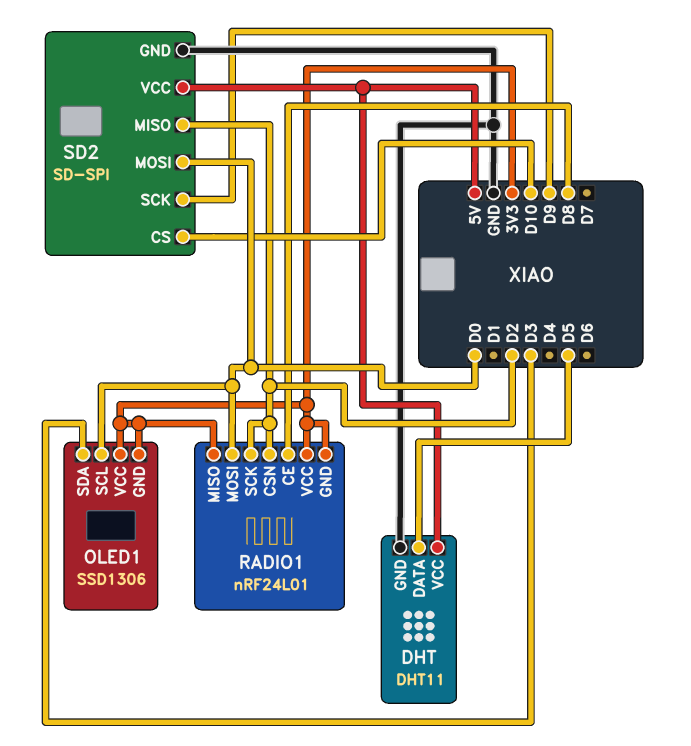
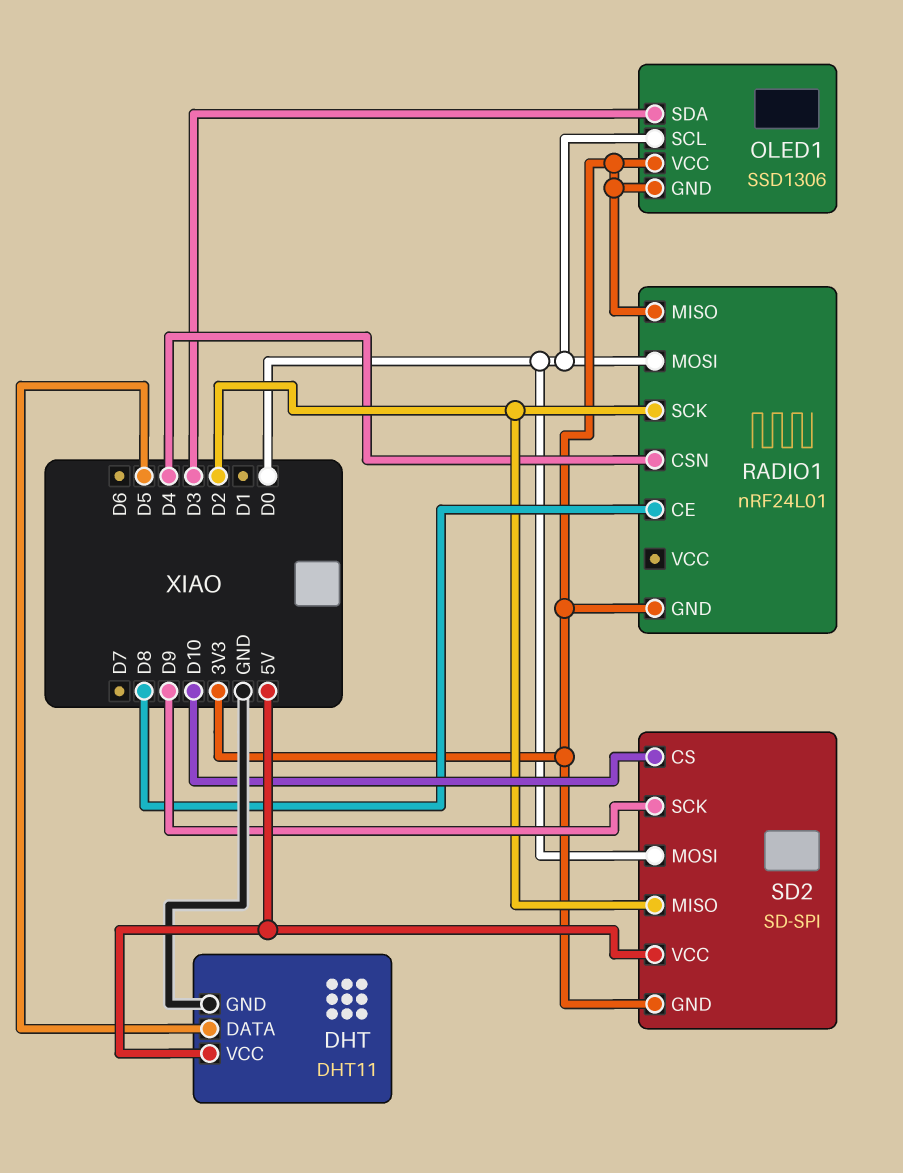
RADIO1 pin CSN: D2 -> D4
RADIO1 pin VCC: 3V3 -> none
SD2 pin GND: GND -> 3V3

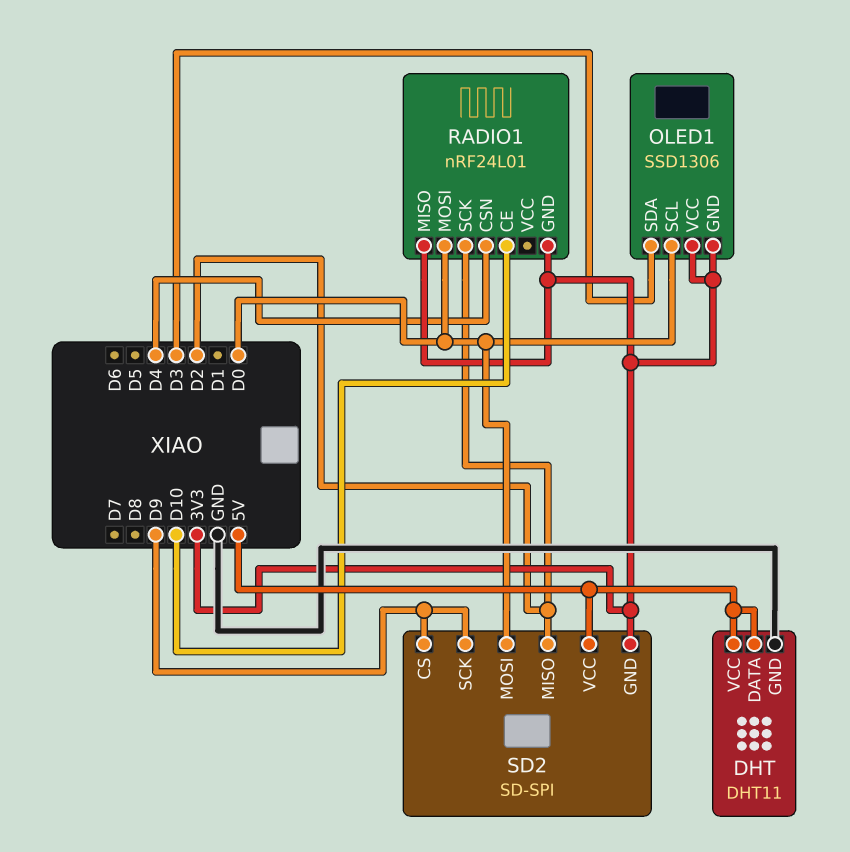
DHT pin DATA: D5 -> 5V
RADIO1 pin CE: D8 -> D10
SD2 pin CS: D10 -> D9

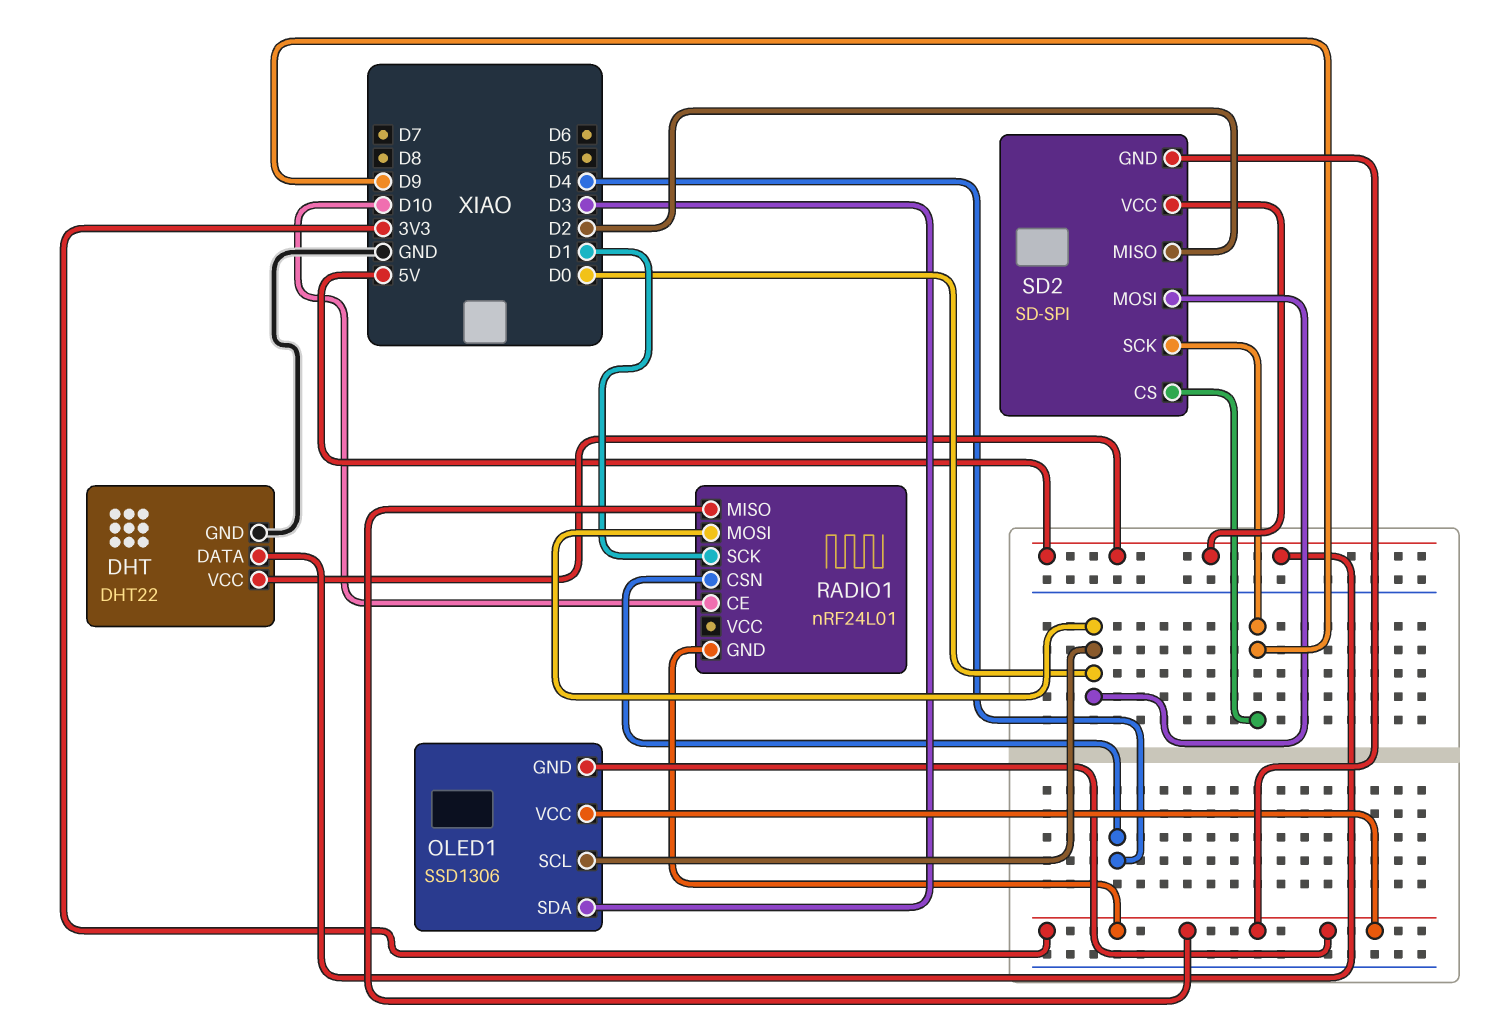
DHT: DHT11 -> DHT22
RADIO1 pin SCK: D2 -> D1

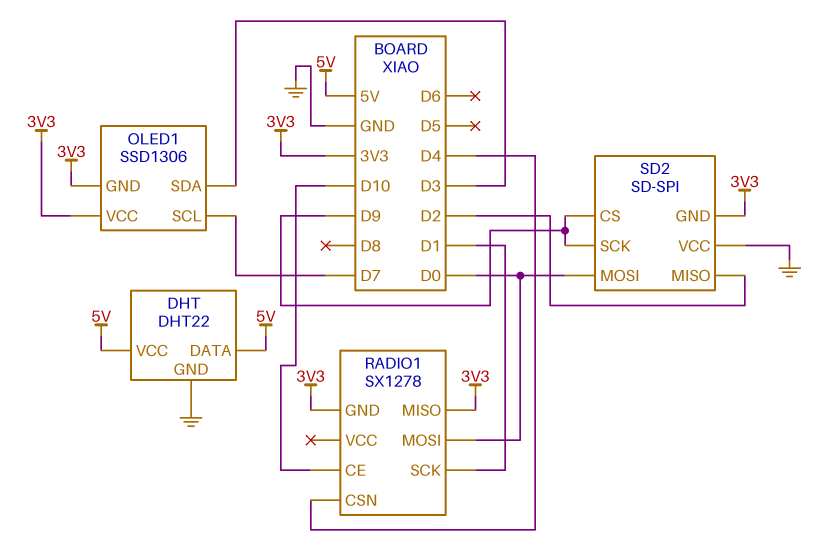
OLED1 pin SCL: D0 -> D7
RADIO1: nRF24L01 -> SX1278
SD2 pin VCC: 5V -> GND

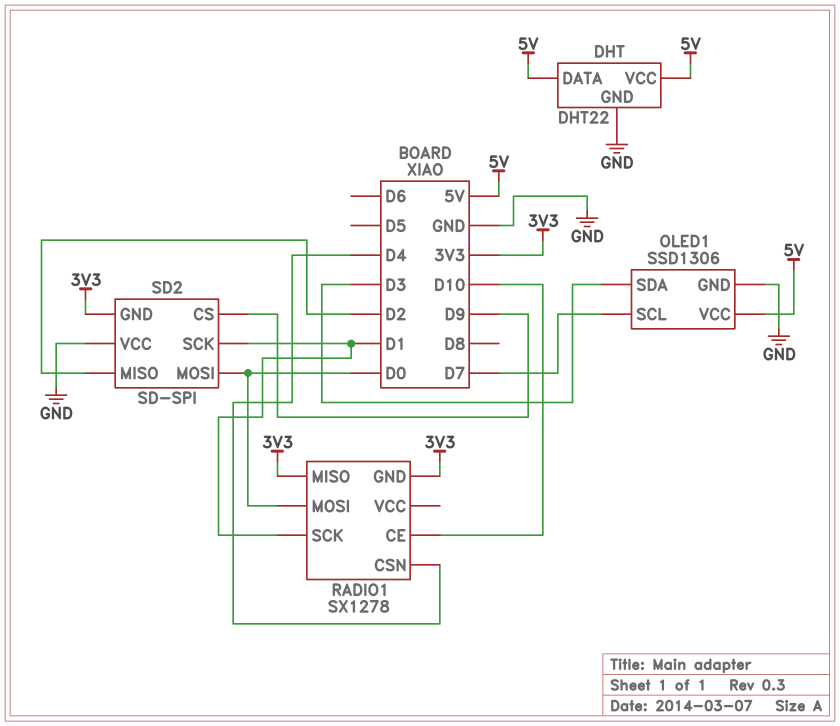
OLED1 pin GND: 3V3 -> GND
OLED1 pin VCC: 3V3 -> 5V
SD2 pin SCK: D9 -> D1

